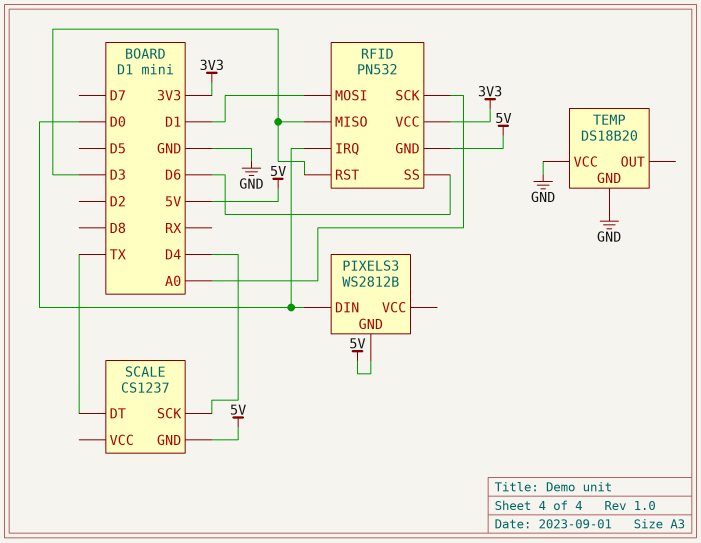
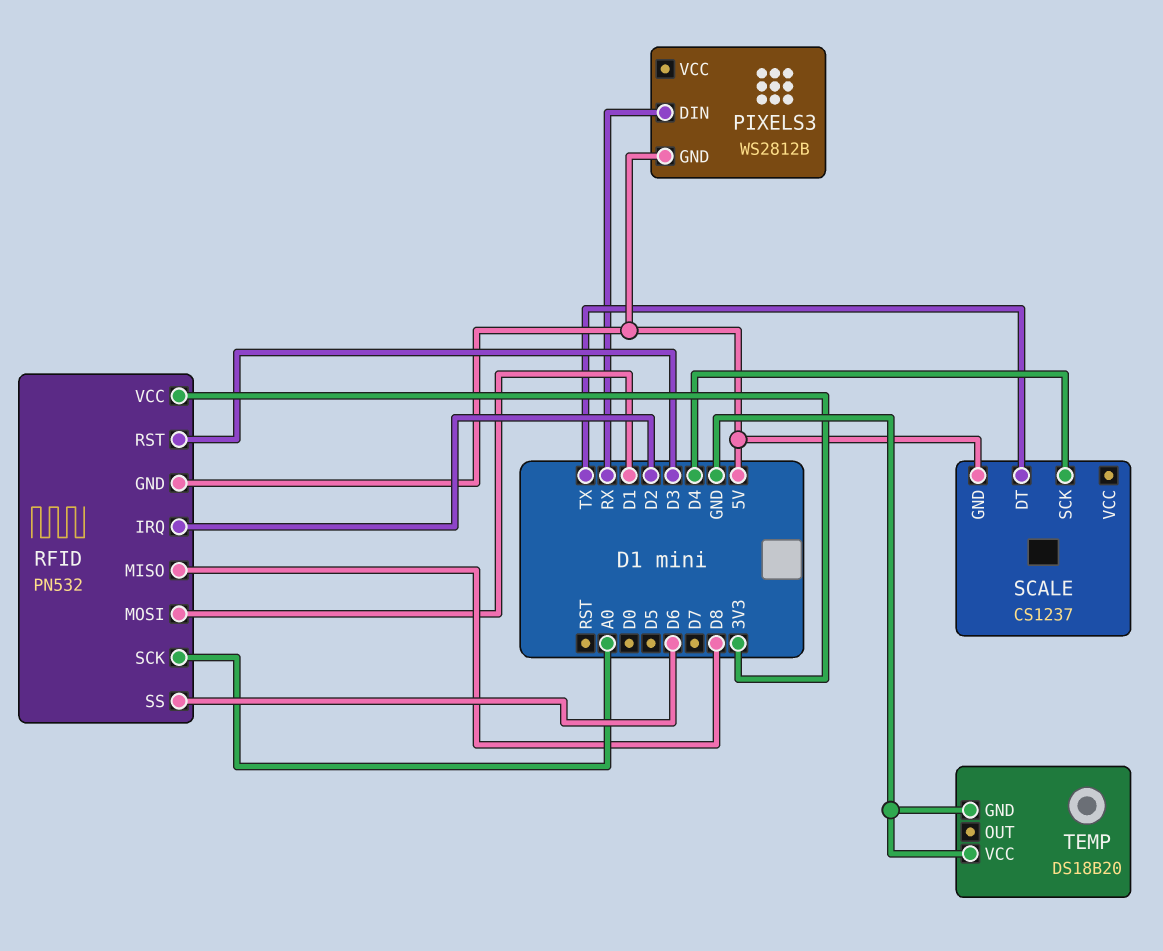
PIXELS3 pin DIN: D0 -> RX
RFID pin IRQ: D0 -> D2
RFID pin MISO: D3 -> D8

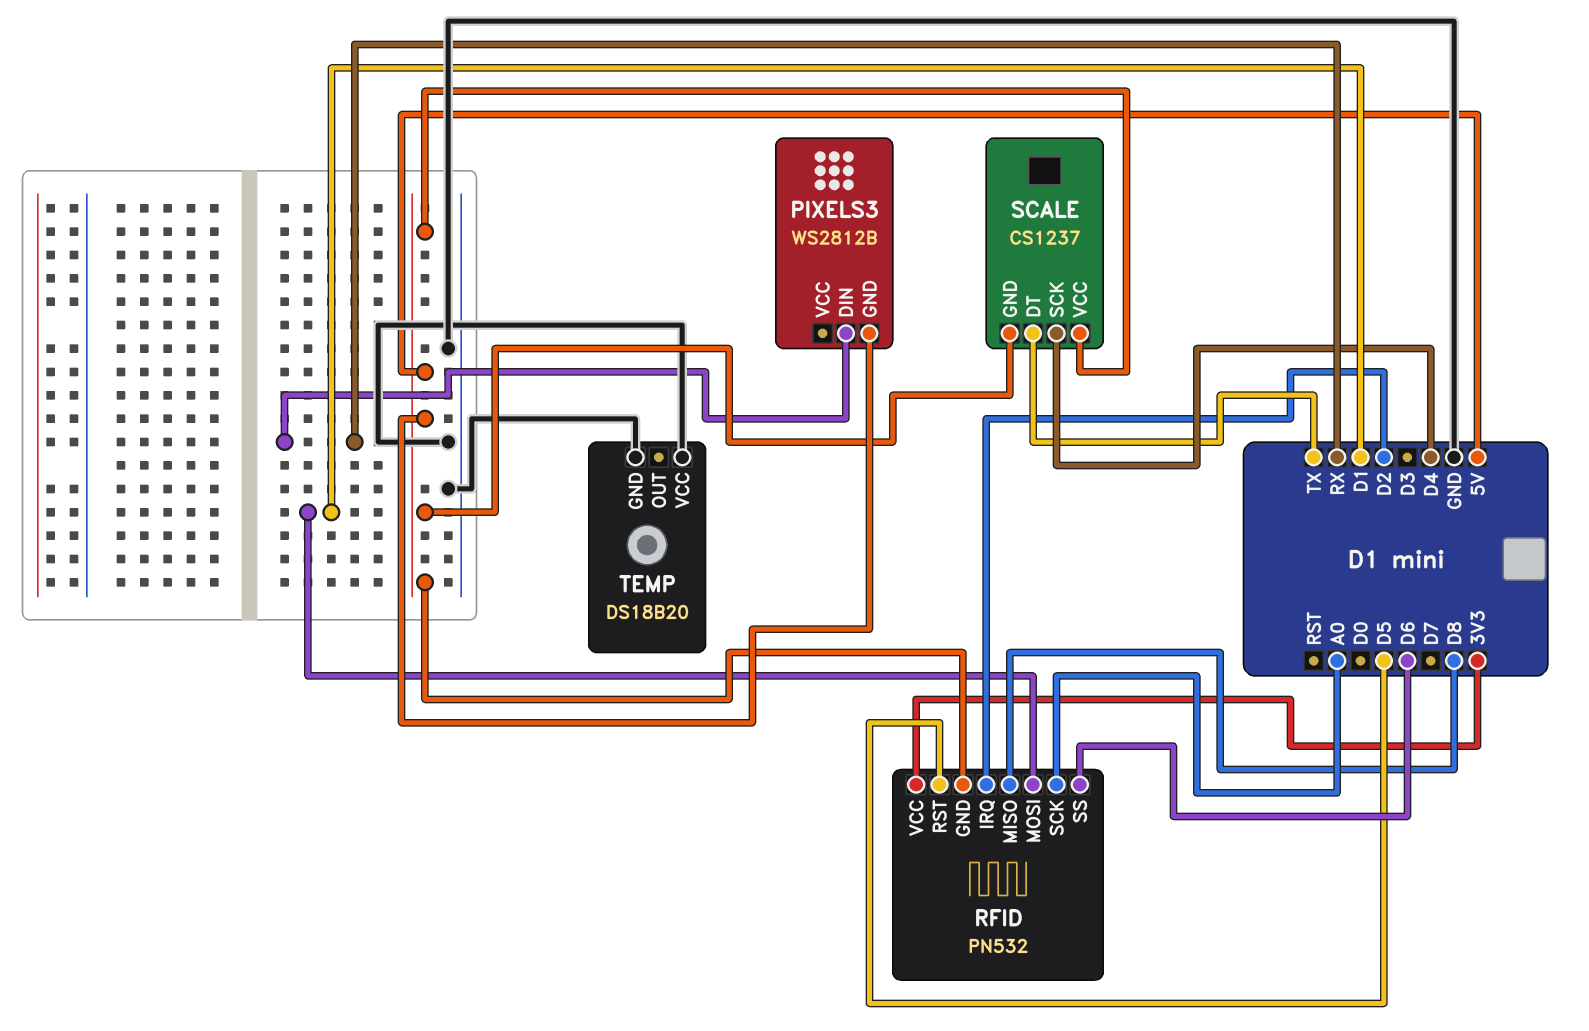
RFID pin RST: D3 -> D5
SCALE pin VCC: none -> 5V

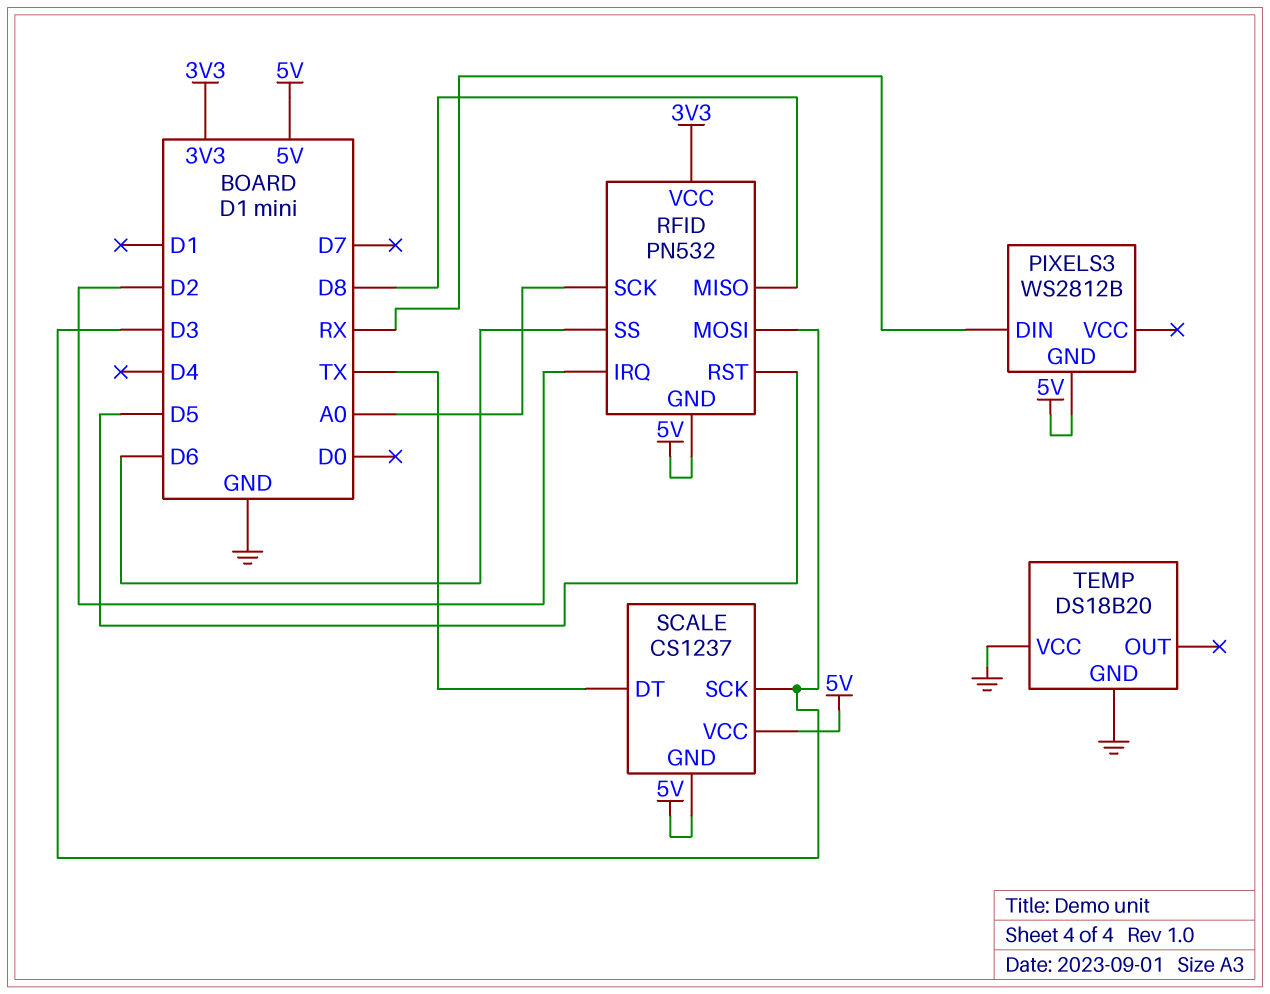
RFID pin MOSI: D1 -> D3
SCALE pin SCK: D4 -> D3

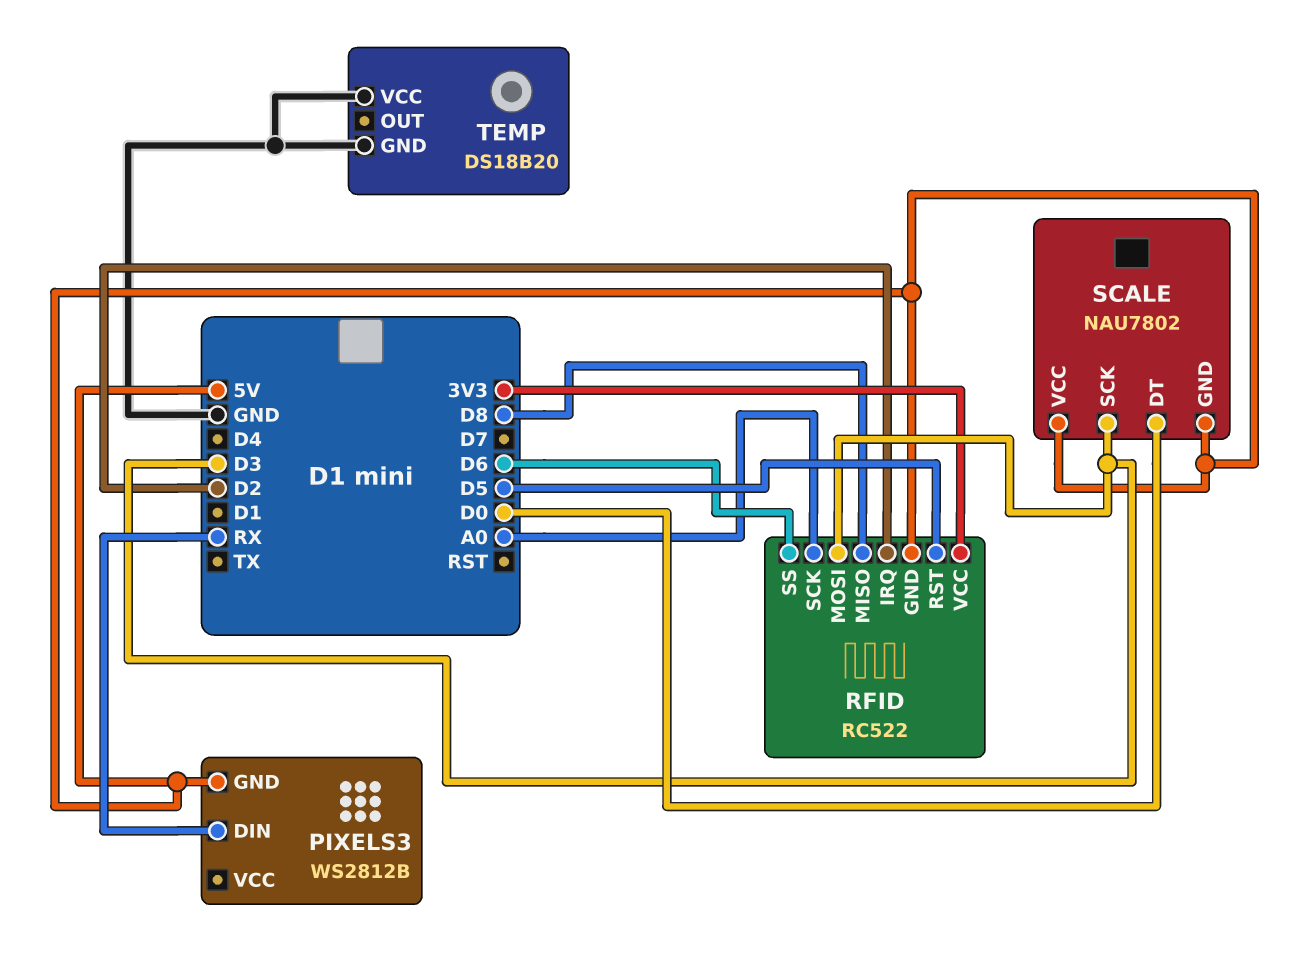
RFID: PN532 -> RC522
SCALE: CS1237 -> NAU7802
SCALE pin DT: TX -> D0

